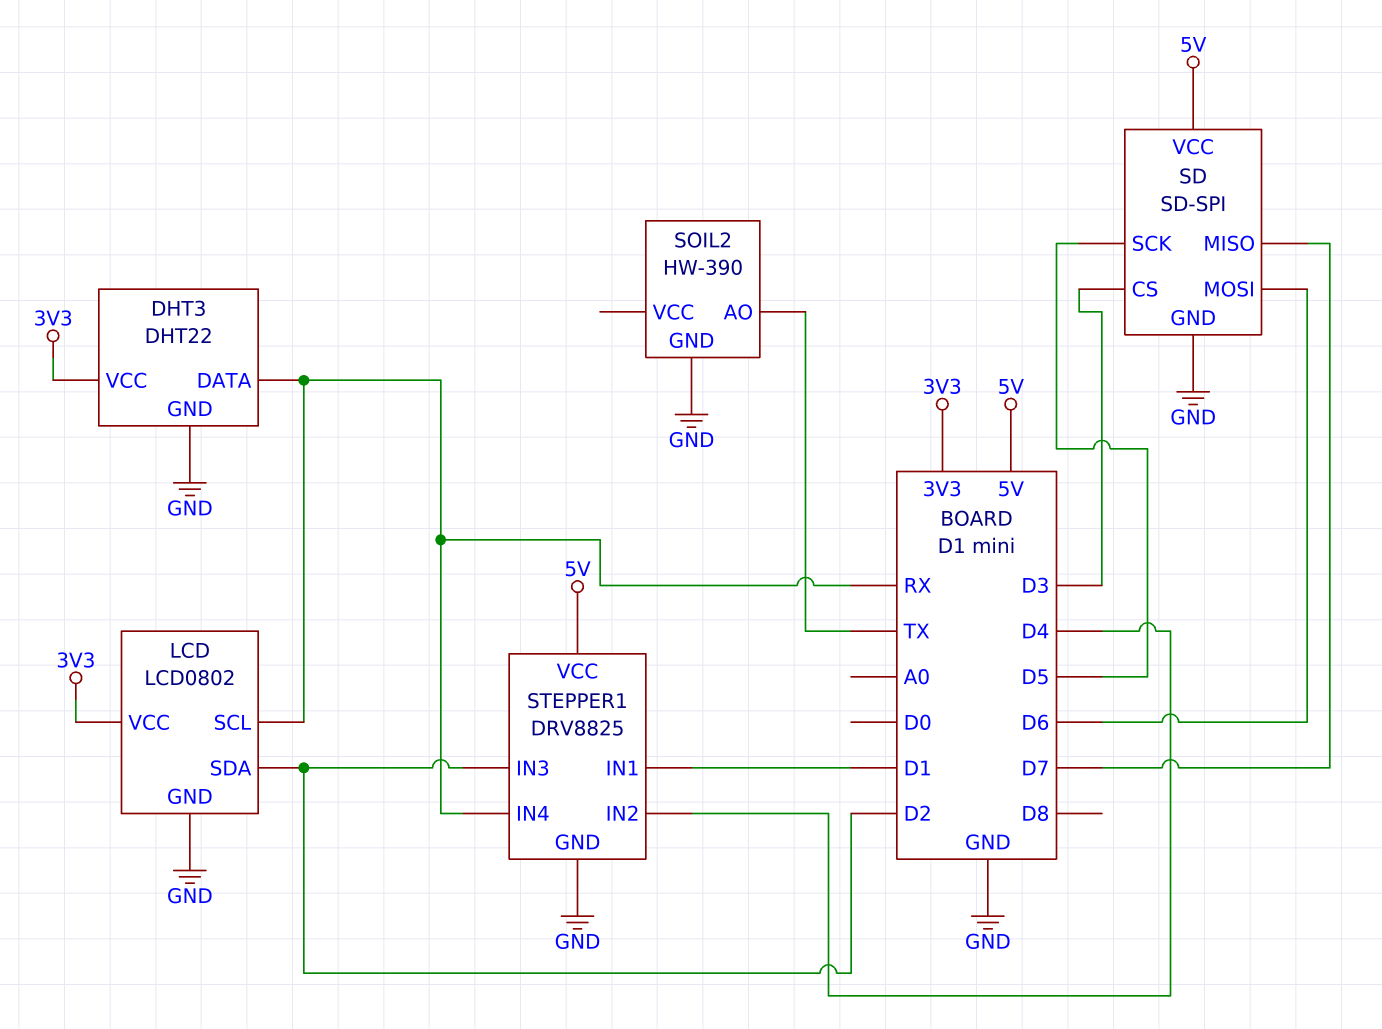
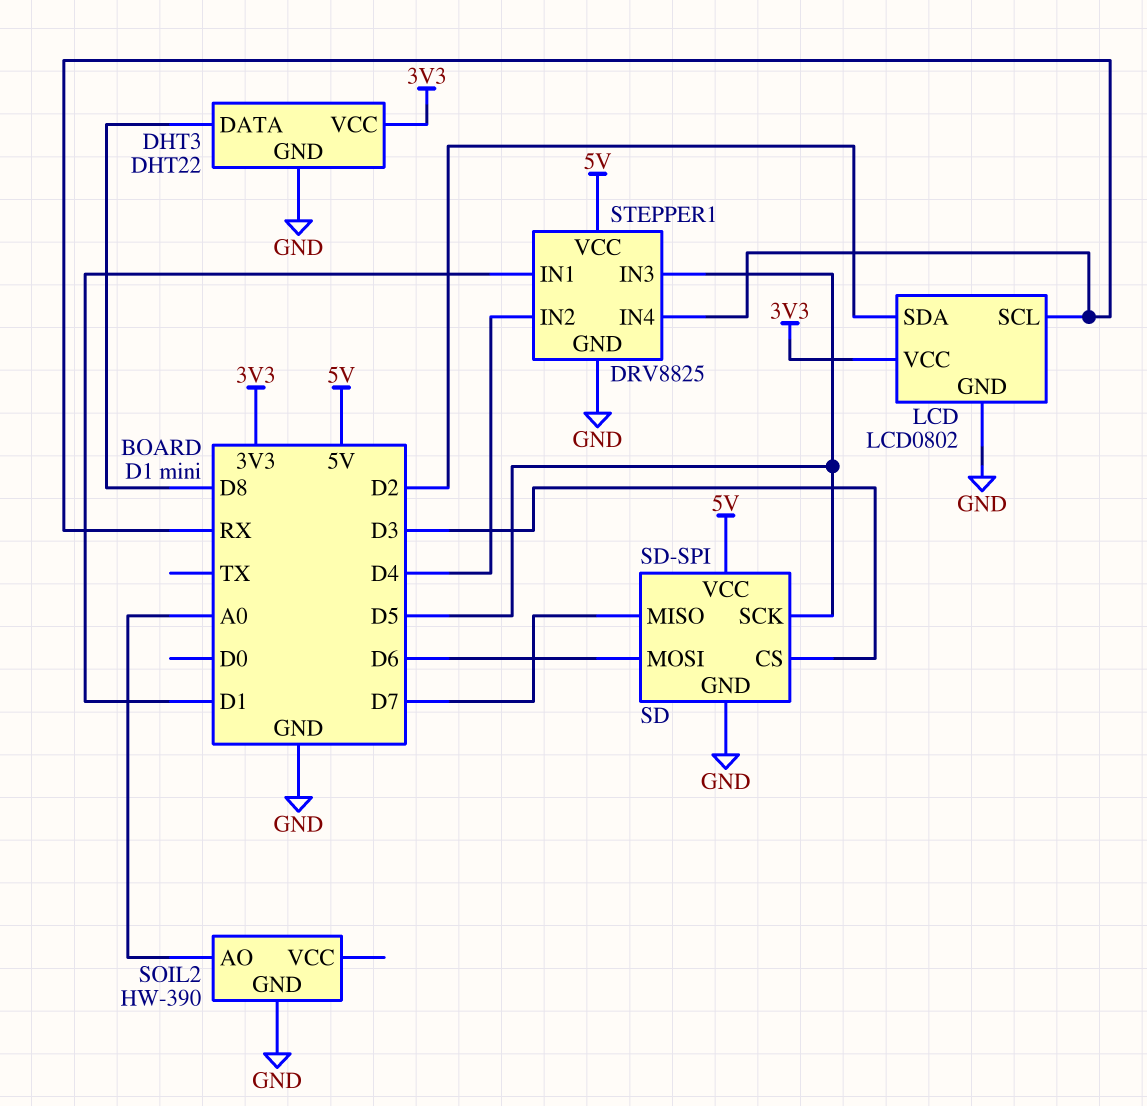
DHT3 pin DATA: RX -> D8
SOIL2 pin AO: TX -> A0
STEPPER1 pin IN3: D2 -> D5

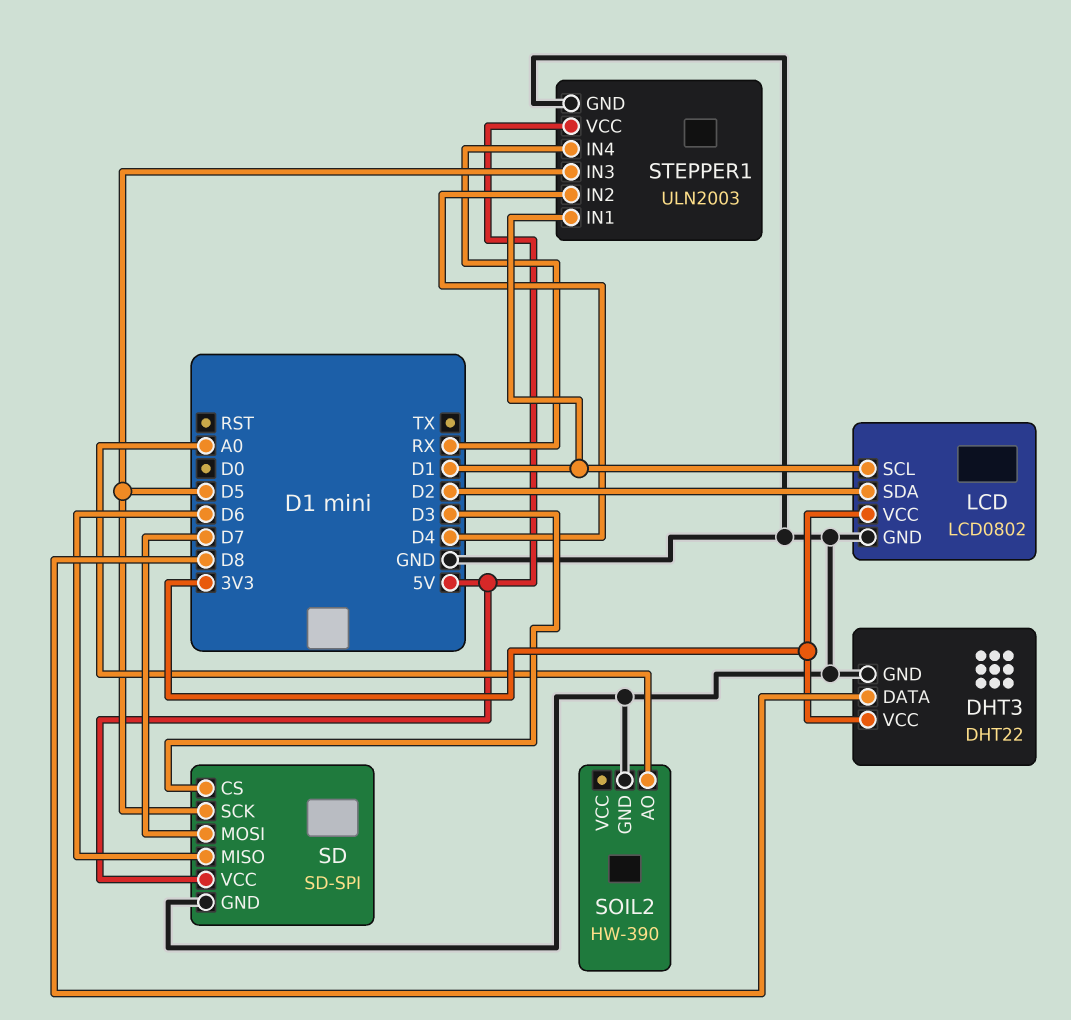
LCD pin SCL: RX -> D1
SD pin MISO: D7 -> D6
SD pin MOSI: D6 -> D7
STEPPER1: DRV8825 -> ULN2003

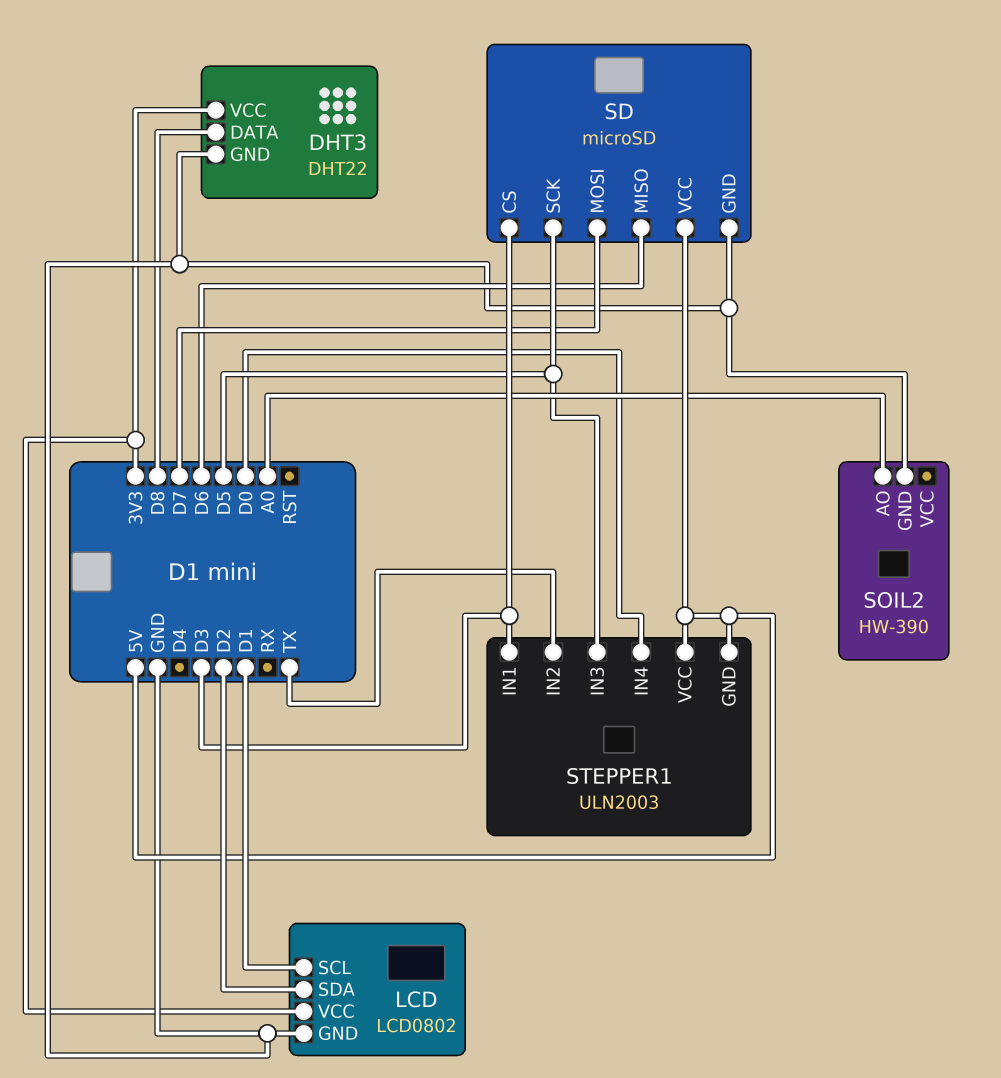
SD: SD-SPI -> microSD
STEPPER1 pin GND: GND -> 5V
STEPPER1 pin IN1: D1 -> D3
STEPPER1 pin IN2: D4 -> TX
STEPPER1 pin IN4: RX -> D0

